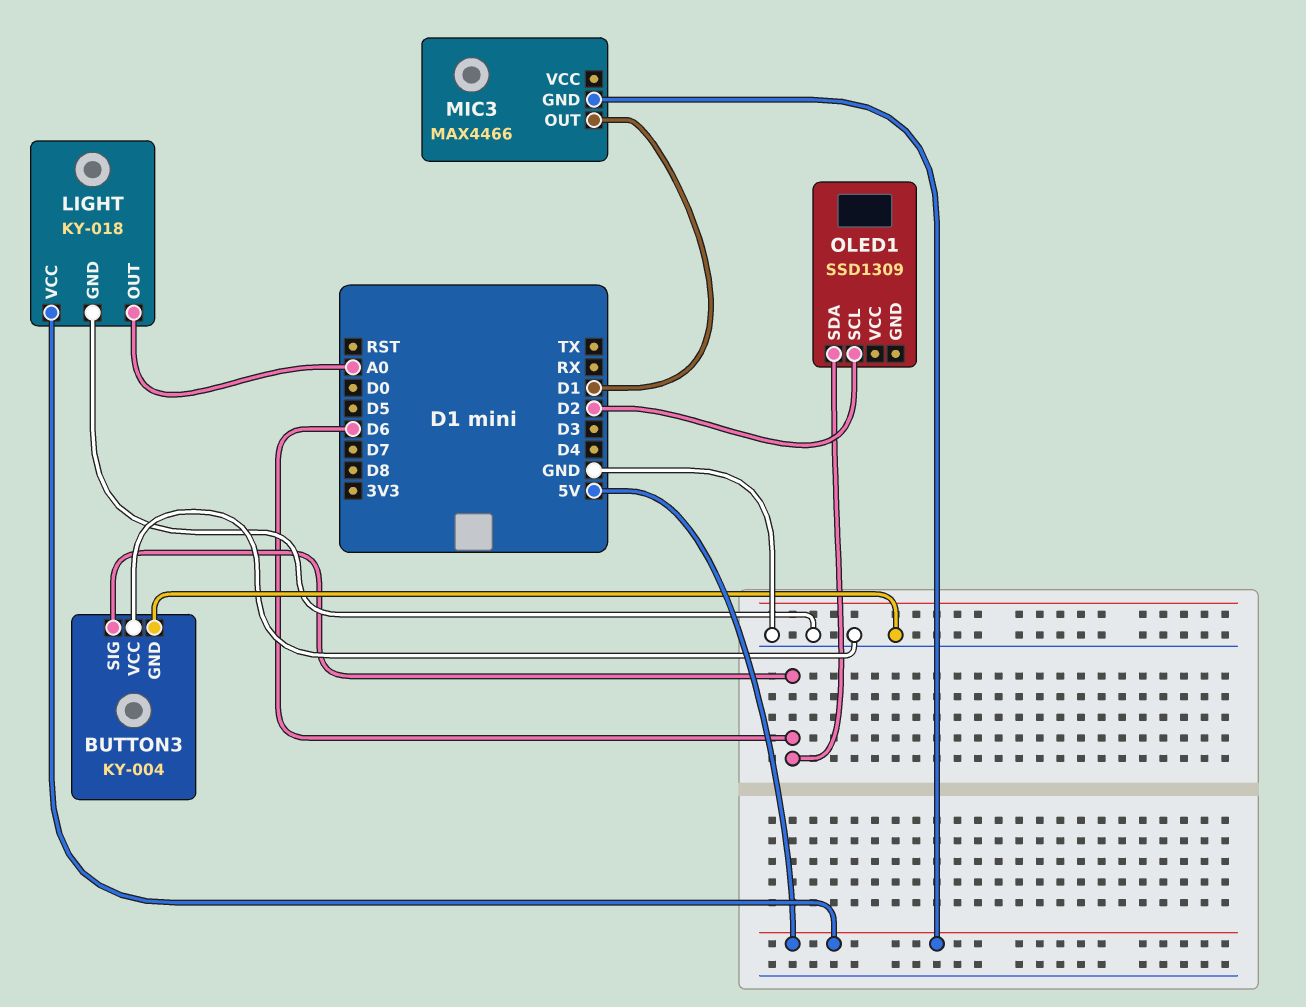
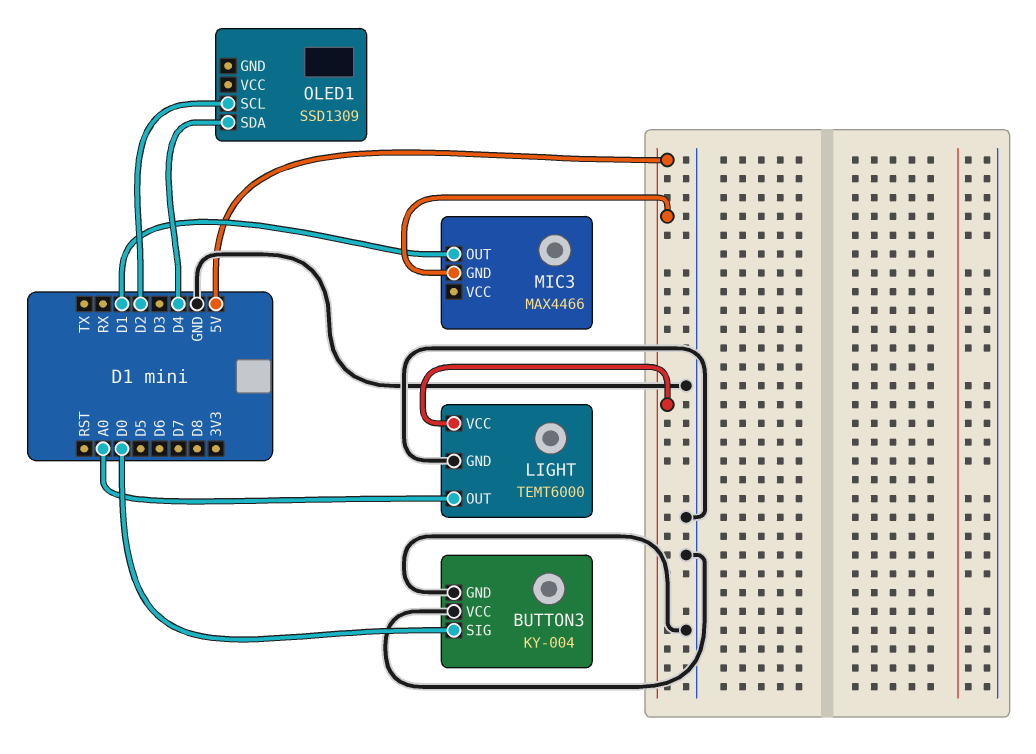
BUTTON3 pin SIG: D6 -> D0
LIGHT: KY-018 -> TEMT6000
OLED1 pin SDA: D6 -> D4

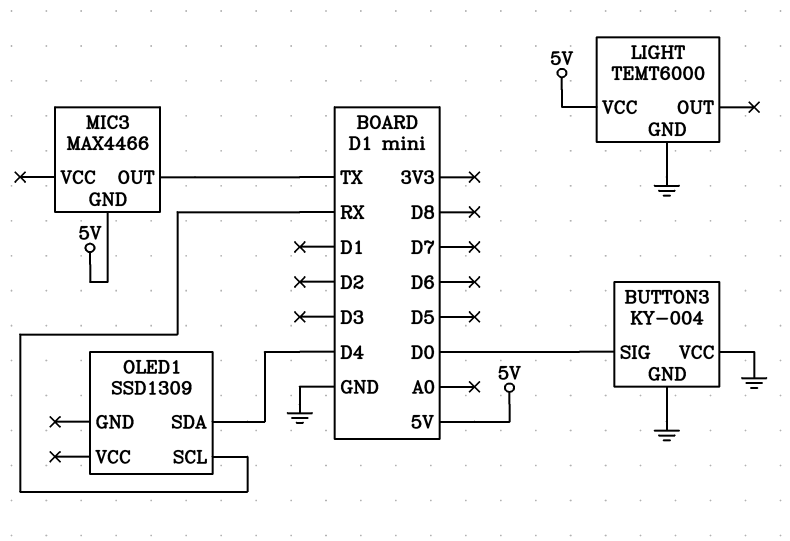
LIGHT pin OUT: A0 -> none
MIC3 pin OUT: D1 -> TX
OLED1 pin SCL: D2 -> RX

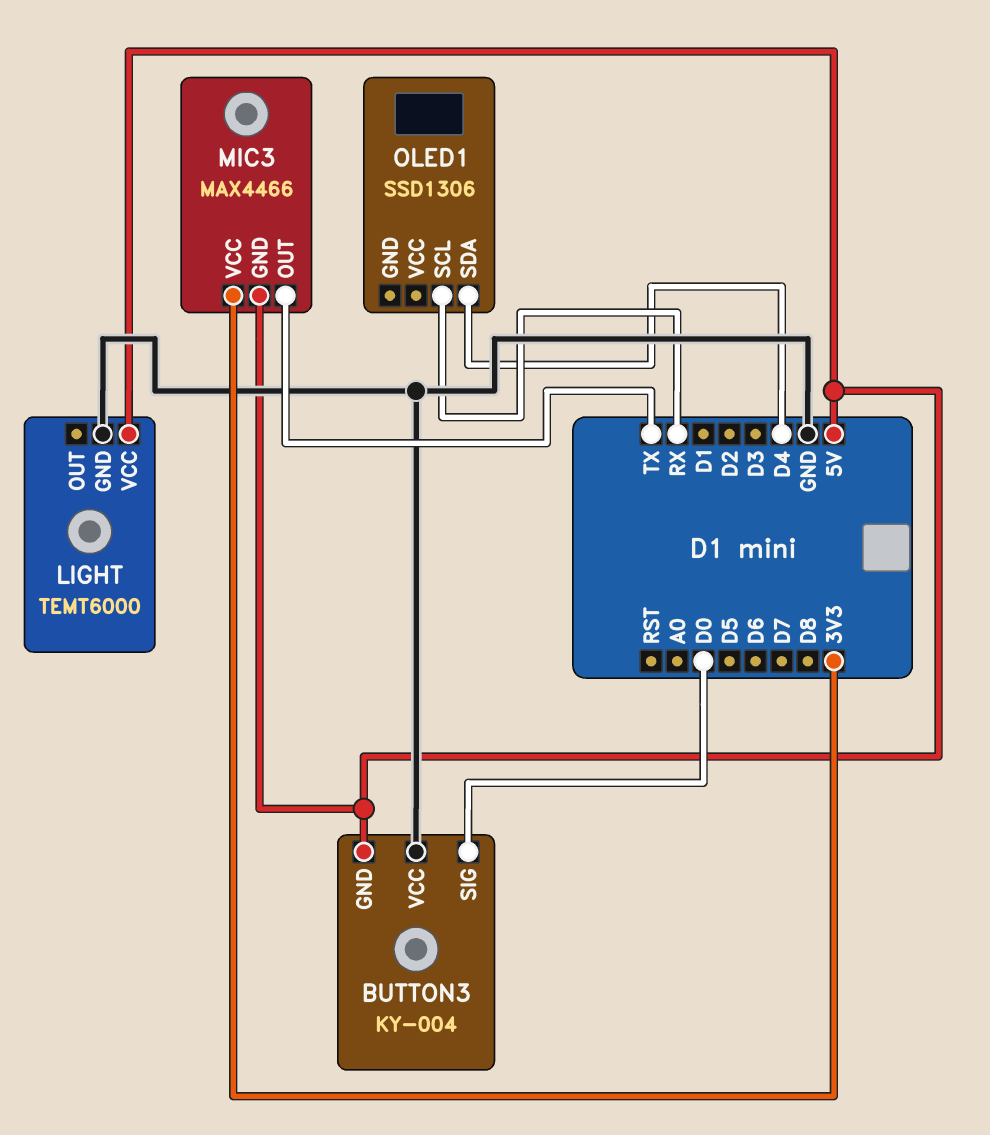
BUTTON3 pin GND: GND -> 5V
MIC3 pin VCC: none -> 3V3
OLED1: SSD1309 -> SSD1306

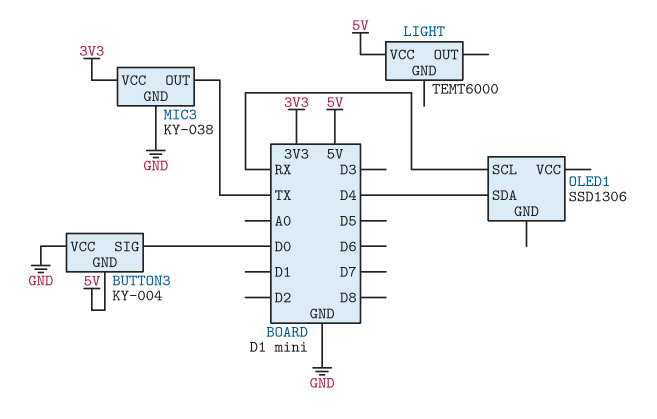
LIGHT pin GND: GND -> none
MIC3: MAX4466 -> KY-038
MIC3 pin GND: 5V -> GND

